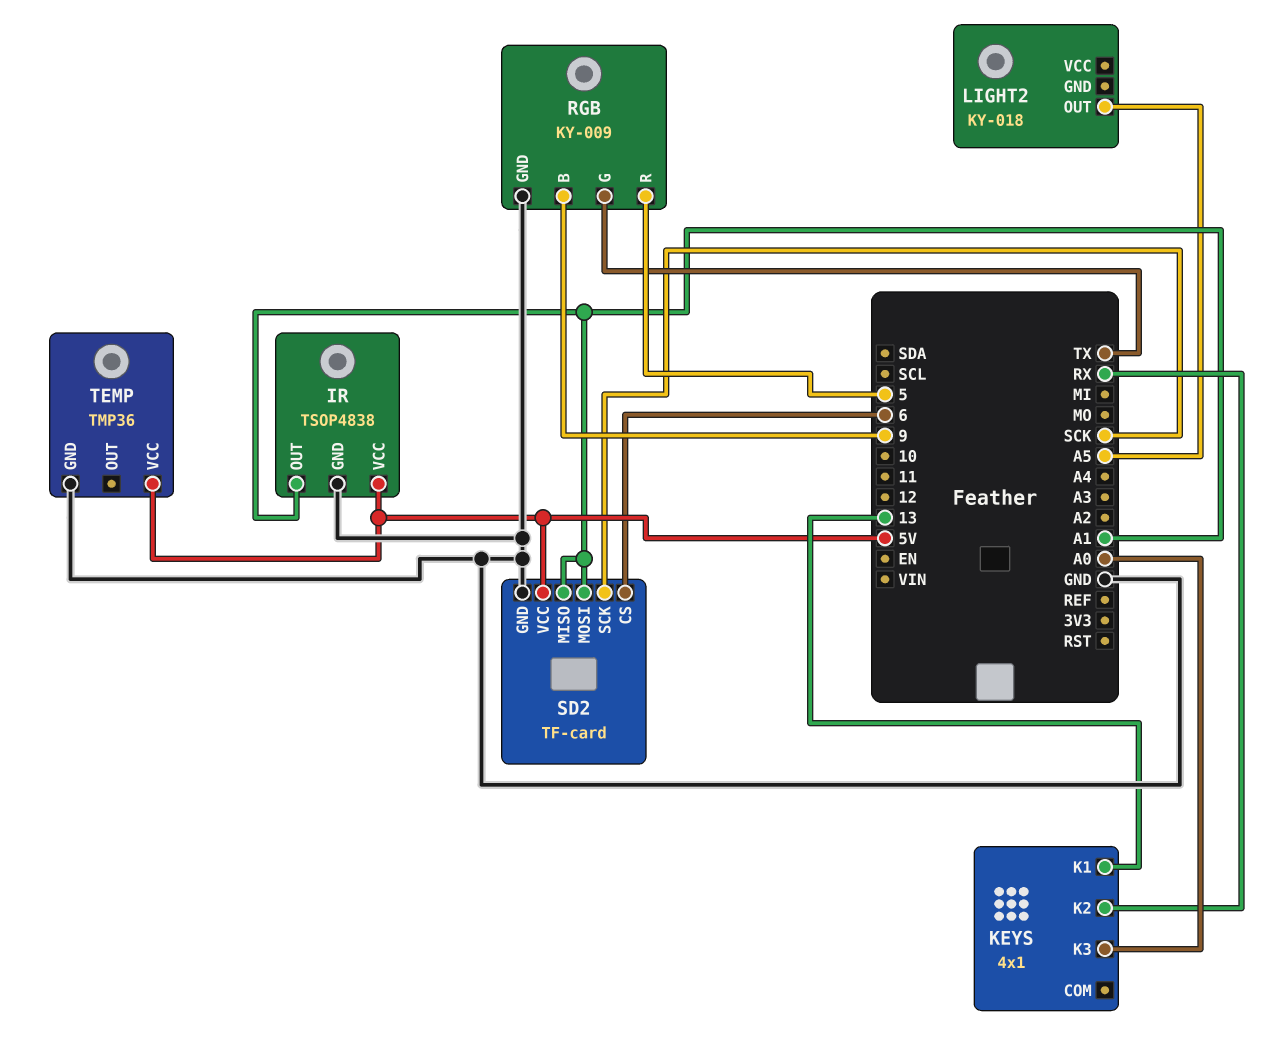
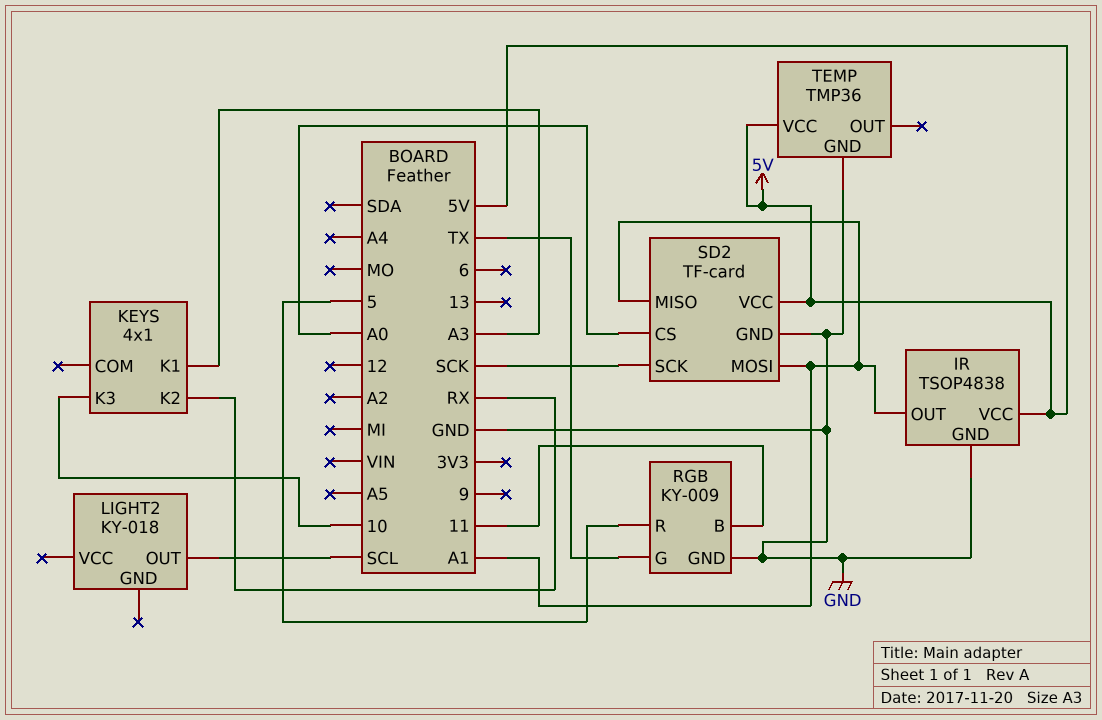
KEYS pin K1: 13 -> A3
KEYS pin K3: A0 -> 10
LIGHT2 pin OUT: A5 -> SCL
RGB pin B: 9 -> 11
SD2 pin CS: 6 -> A0

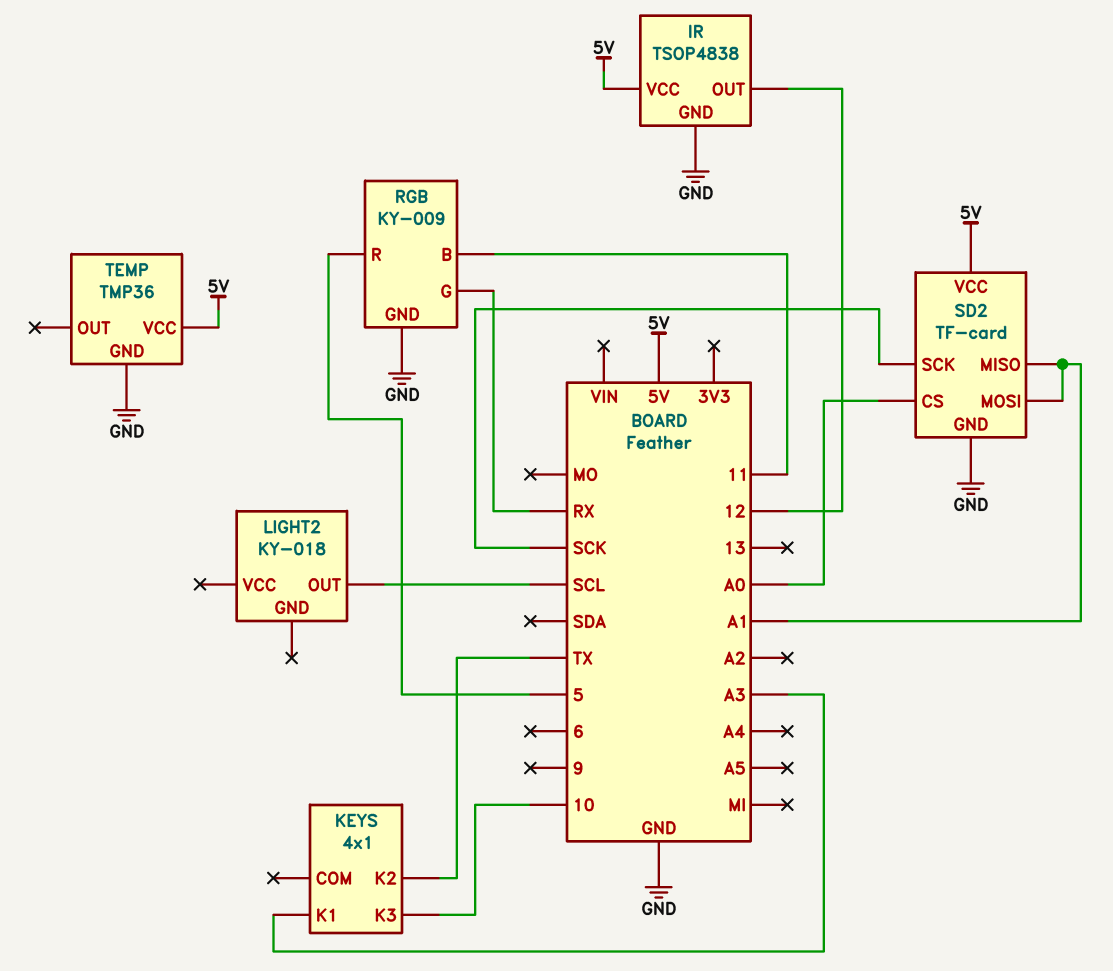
IR pin OUT: A1 -> 12
KEYS pin K2: RX -> TX
RGB pin G: TX -> RX

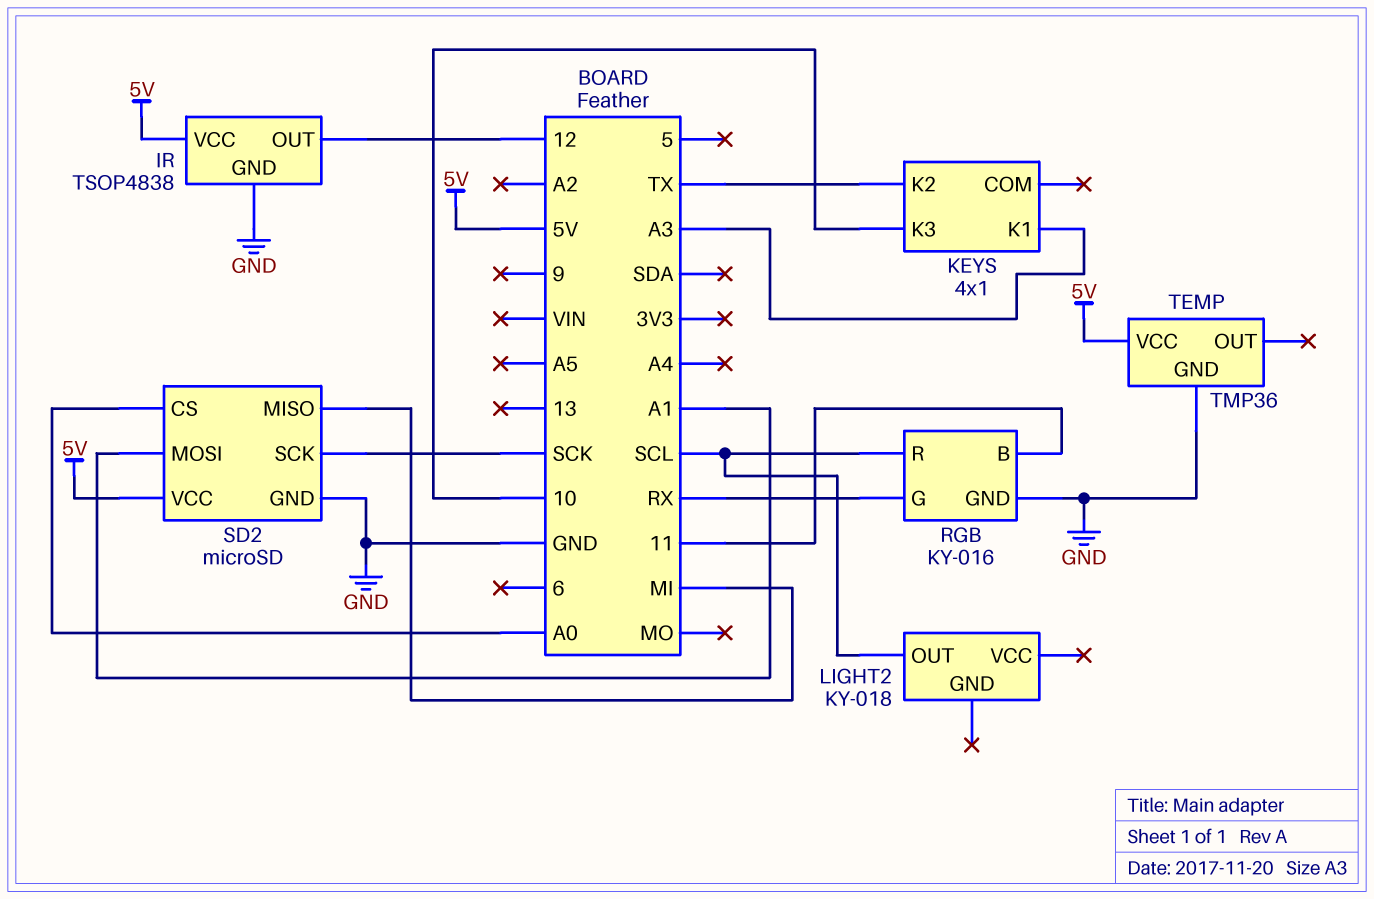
RGB: KY-009 -> KY-016
RGB pin R: 5 -> SCL
SD2: TF-card -> microSD
SD2 pin MISO: A1 -> MI

